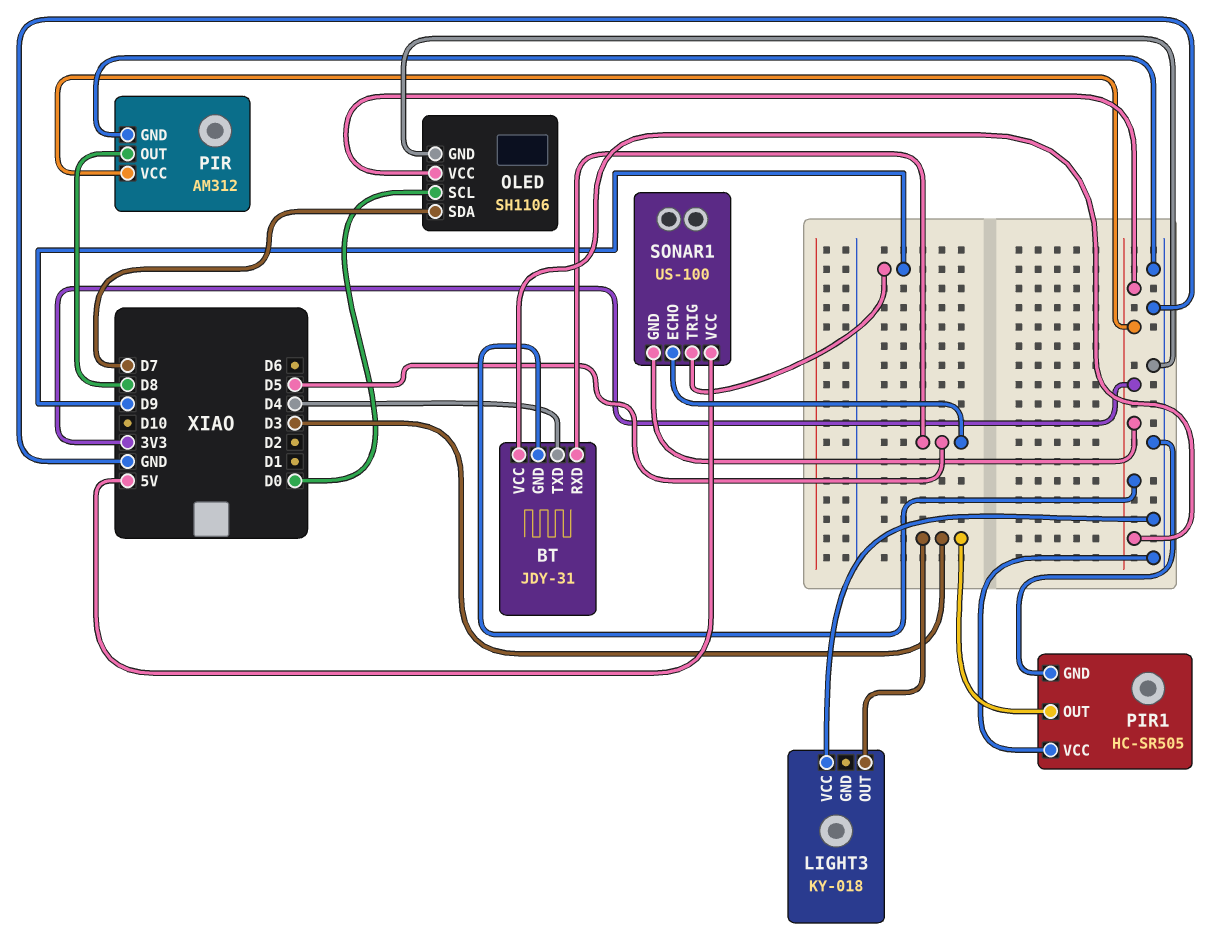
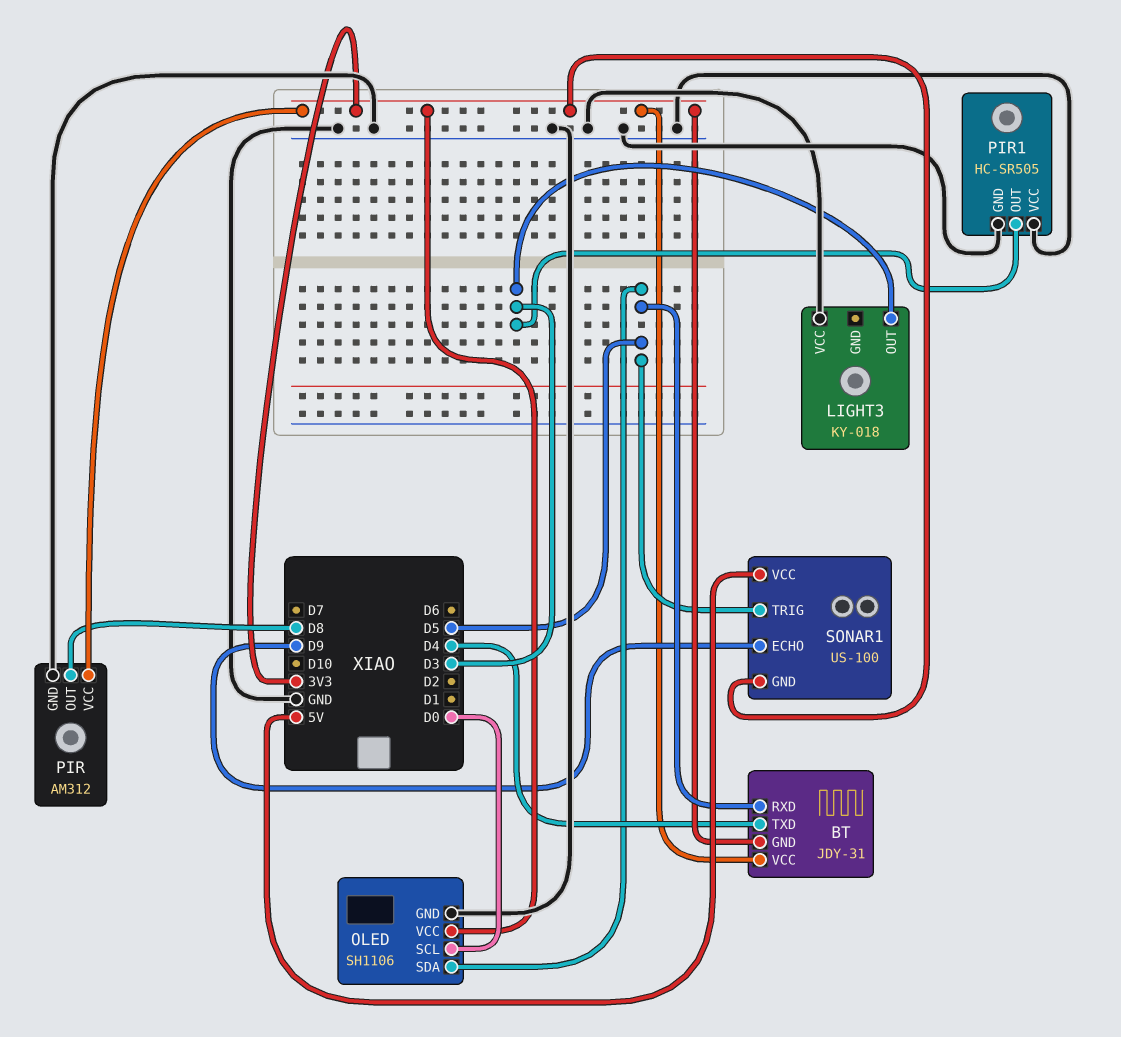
OLED pin SDA: D7 -> D5
SONAR1 pin ECHO: D5 -> D9
SONAR1 pin TRIG: D9 -> D5

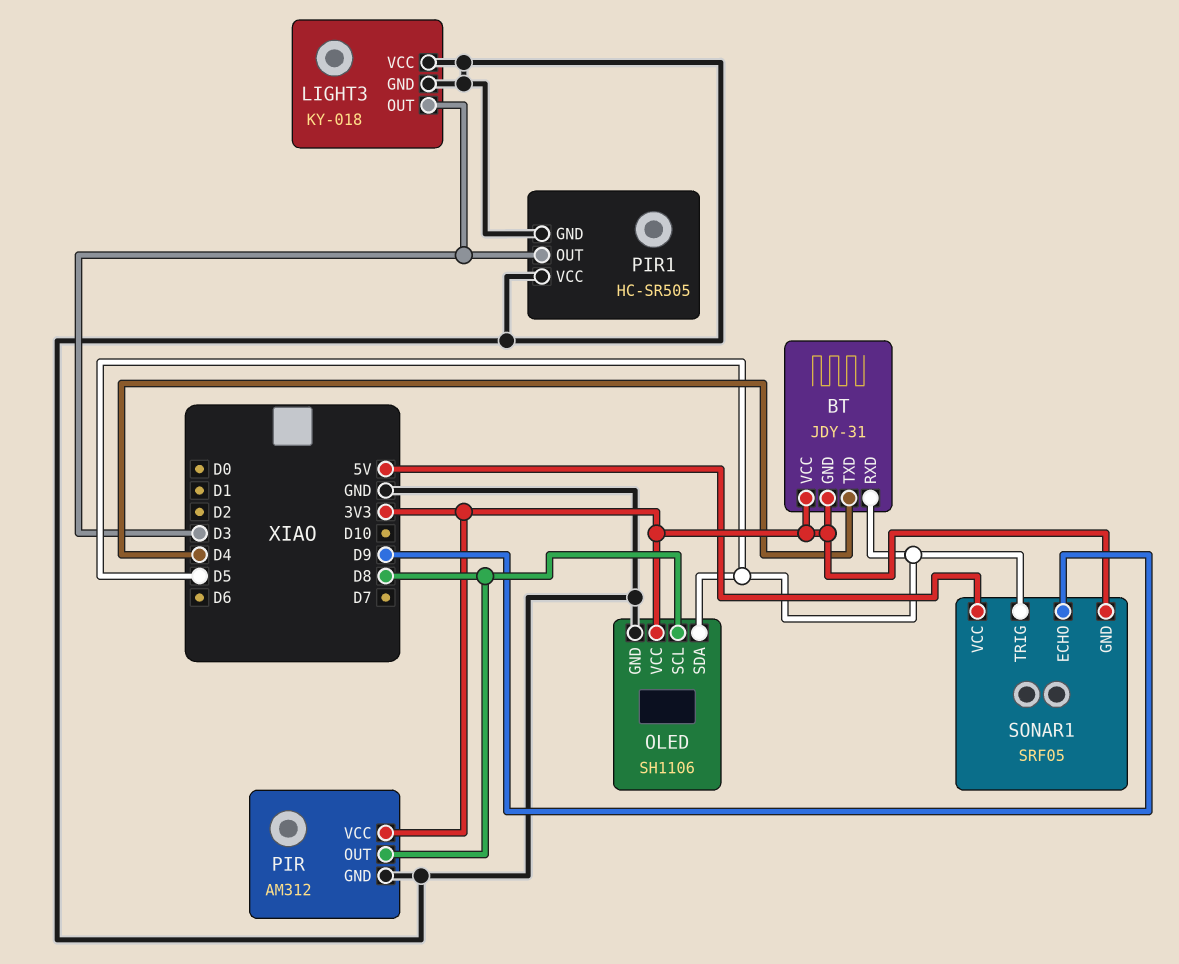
LIGHT3 pin GND: none -> GND
OLED pin SCL: D0 -> D8
SONAR1: US-100 -> SRF05

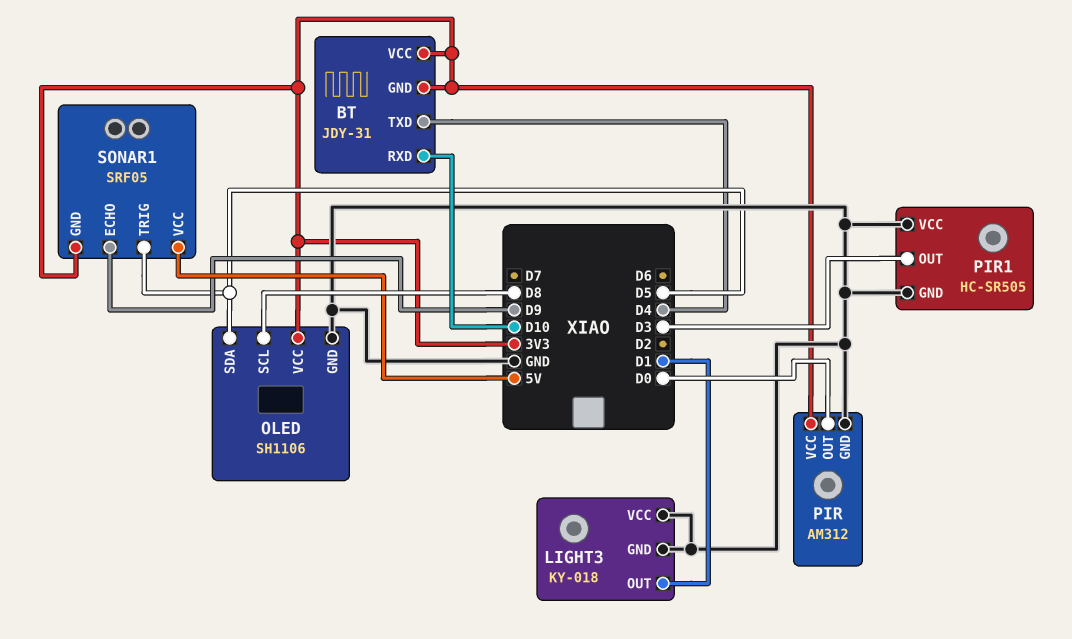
BT pin RXD: D5 -> D10
LIGHT3 pin OUT: D3 -> D1
PIR pin OUT: D8 -> D0

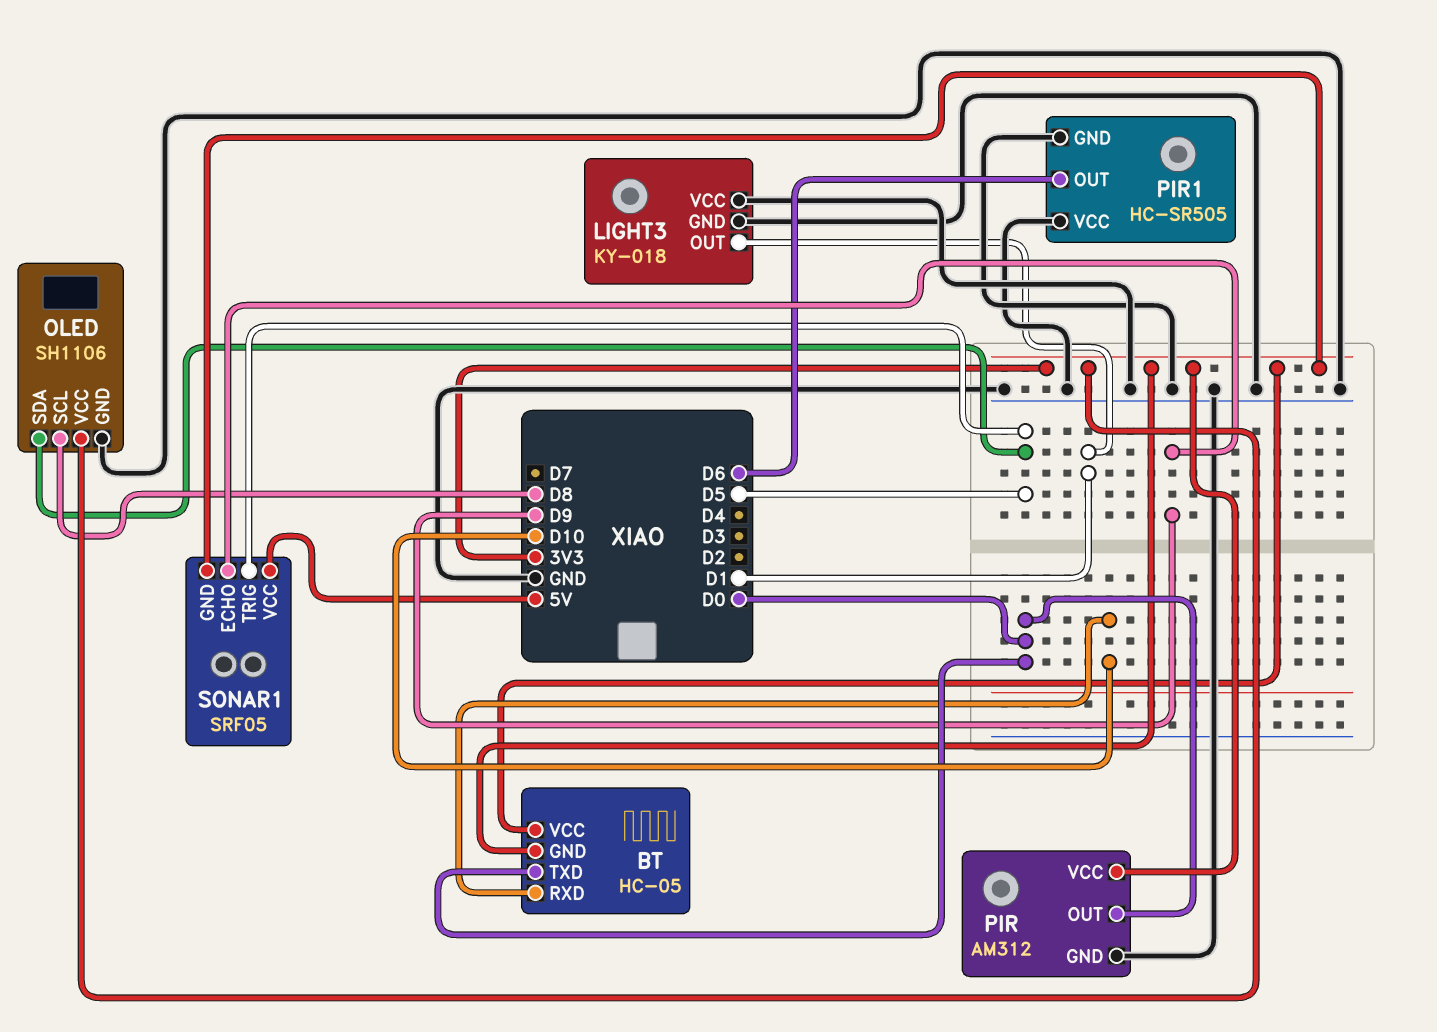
BT: JDY-31 -> HC-05
BT pin TXD: D4 -> D0
PIR1 pin OUT: D3 -> D6

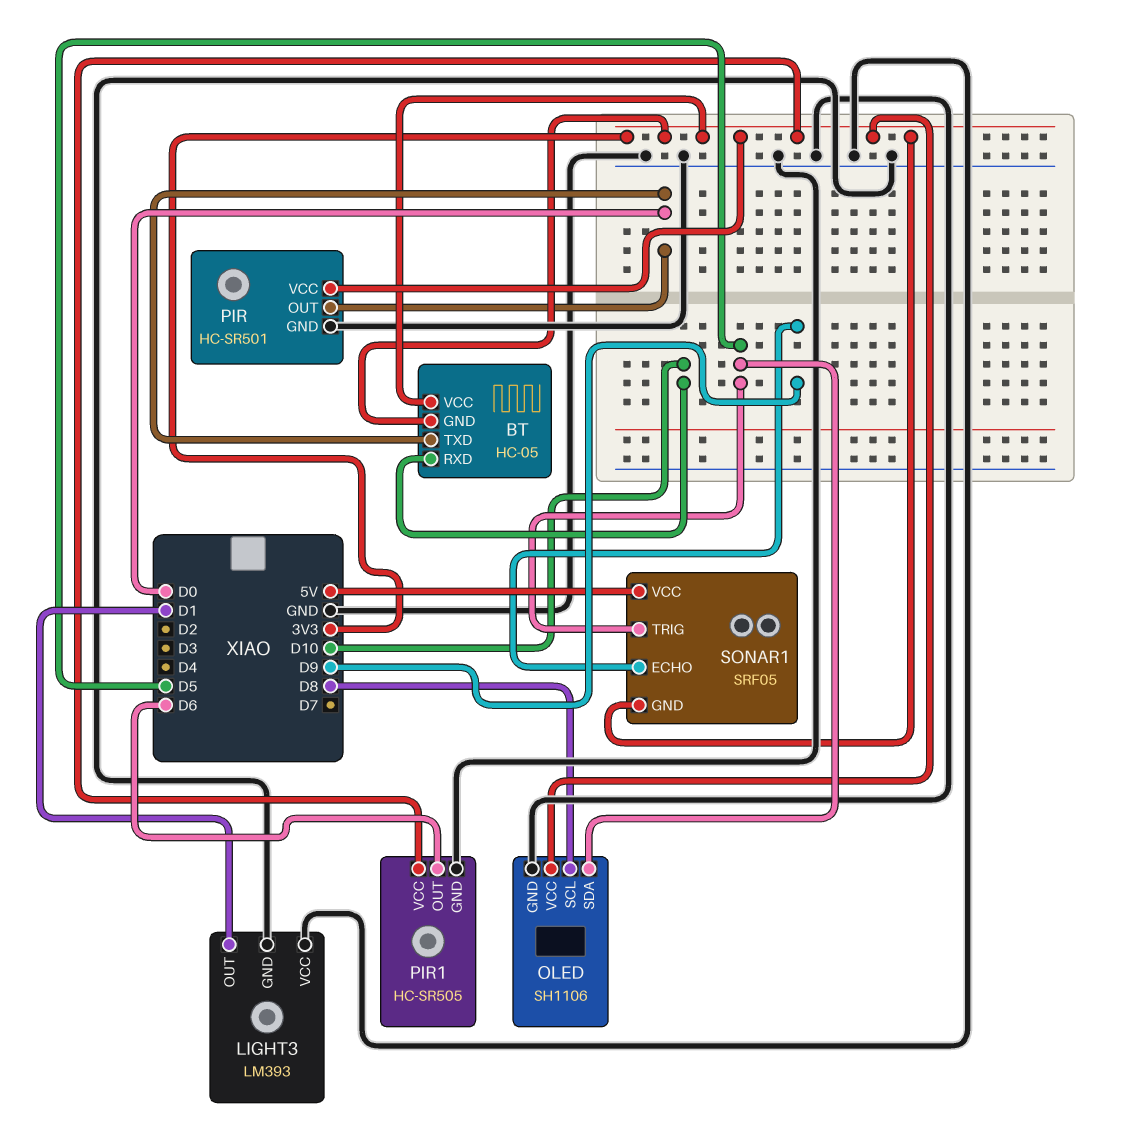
LIGHT3: KY-018 -> LM393
PIR: AM312 -> HC-SR501
PIR1 pin VCC: GND -> 3V3

